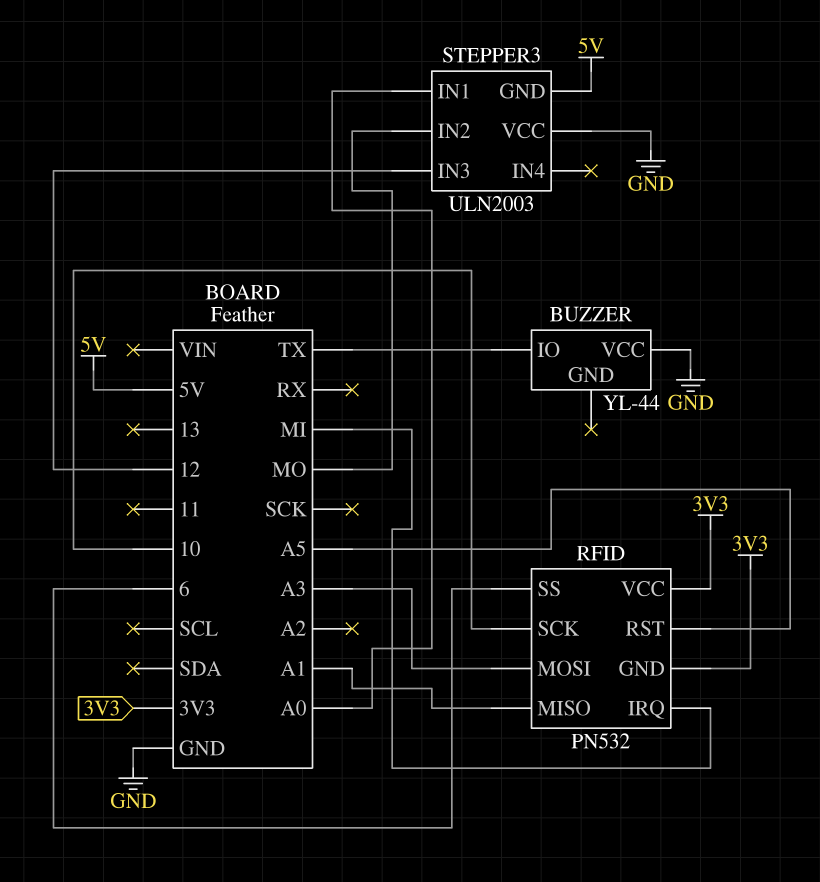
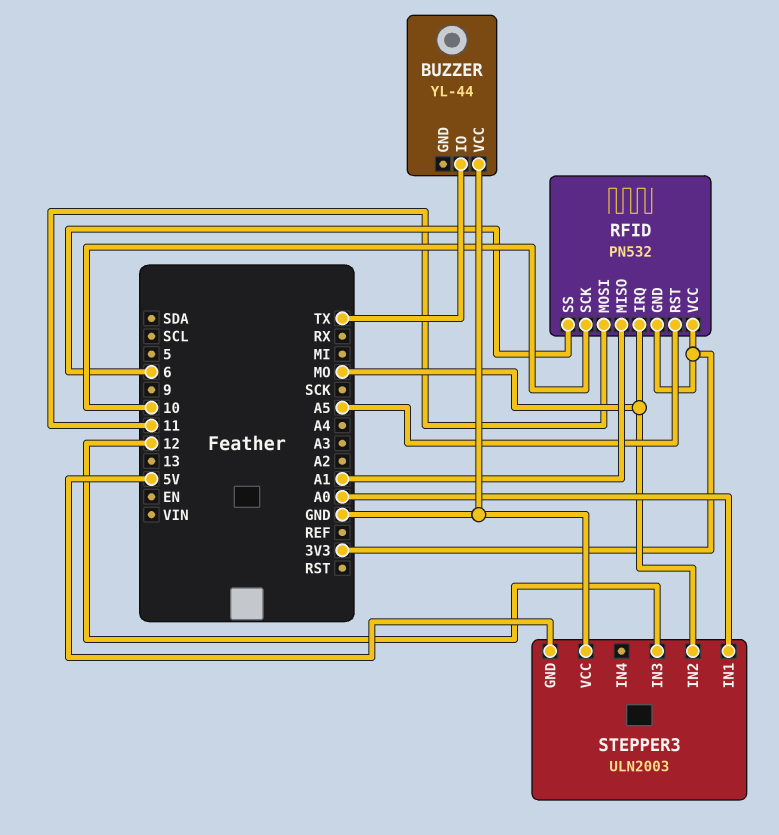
RFID pin IRQ: MI -> MO
RFID pin MOSI: A3 -> 11

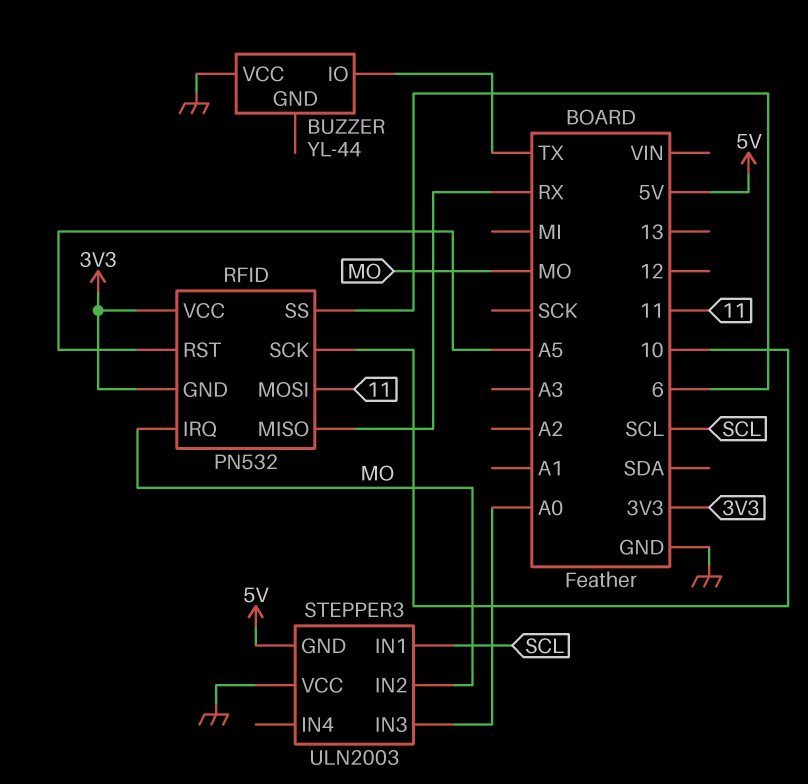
RFID pin MISO: A1 -> RX
STEPPER3 pin IN1: A0 -> SCL
STEPPER3 pin IN3: 12 -> A0

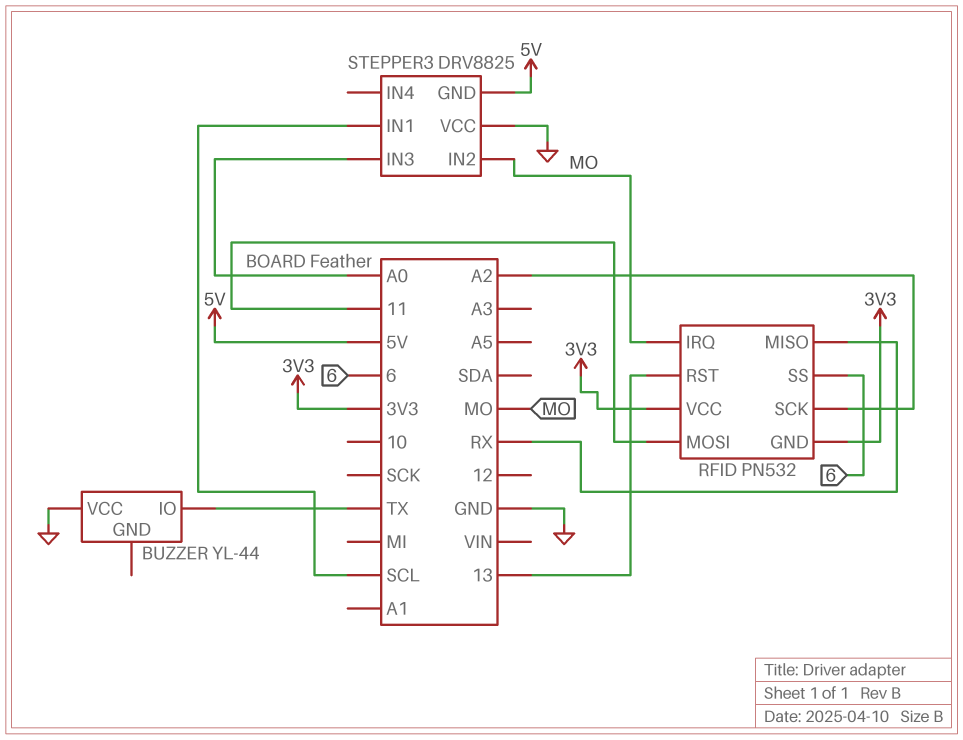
RFID pin RST: A5 -> 13
RFID pin SCK: 10 -> A2
STEPPER3: ULN2003 -> DRV8825

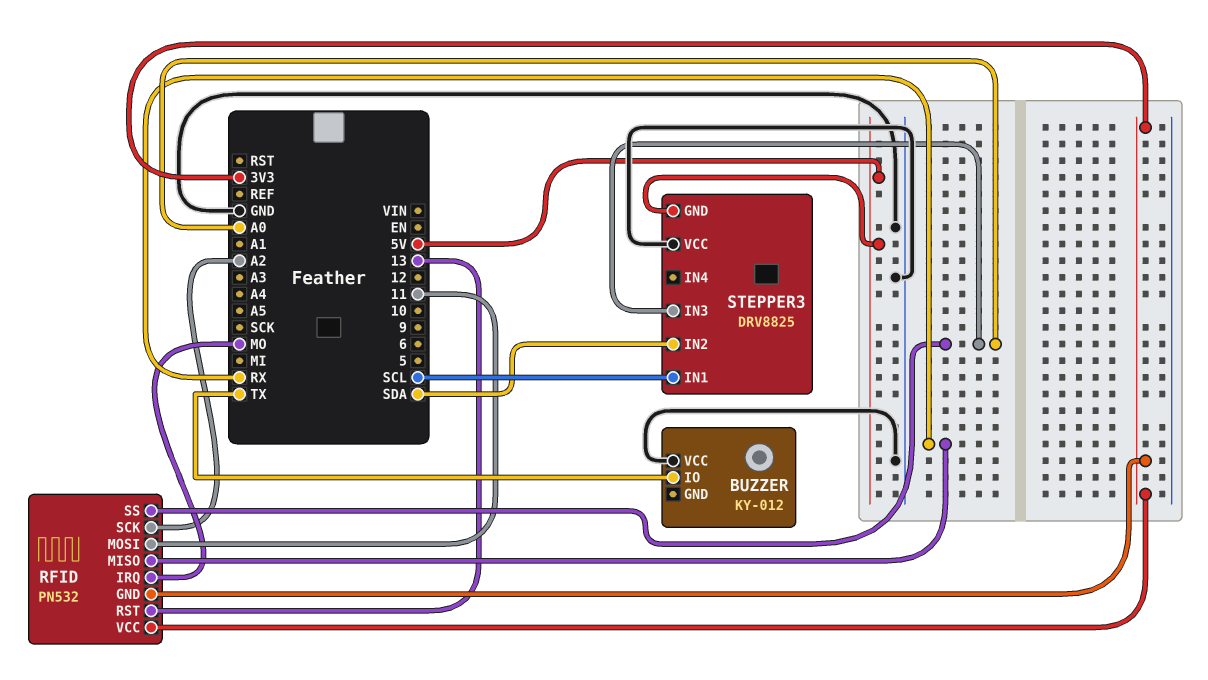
BUZZER: YL-44 -> KY-012
RFID pin SS: 6 -> A0
STEPPER3 pin IN2: MO -> SDA

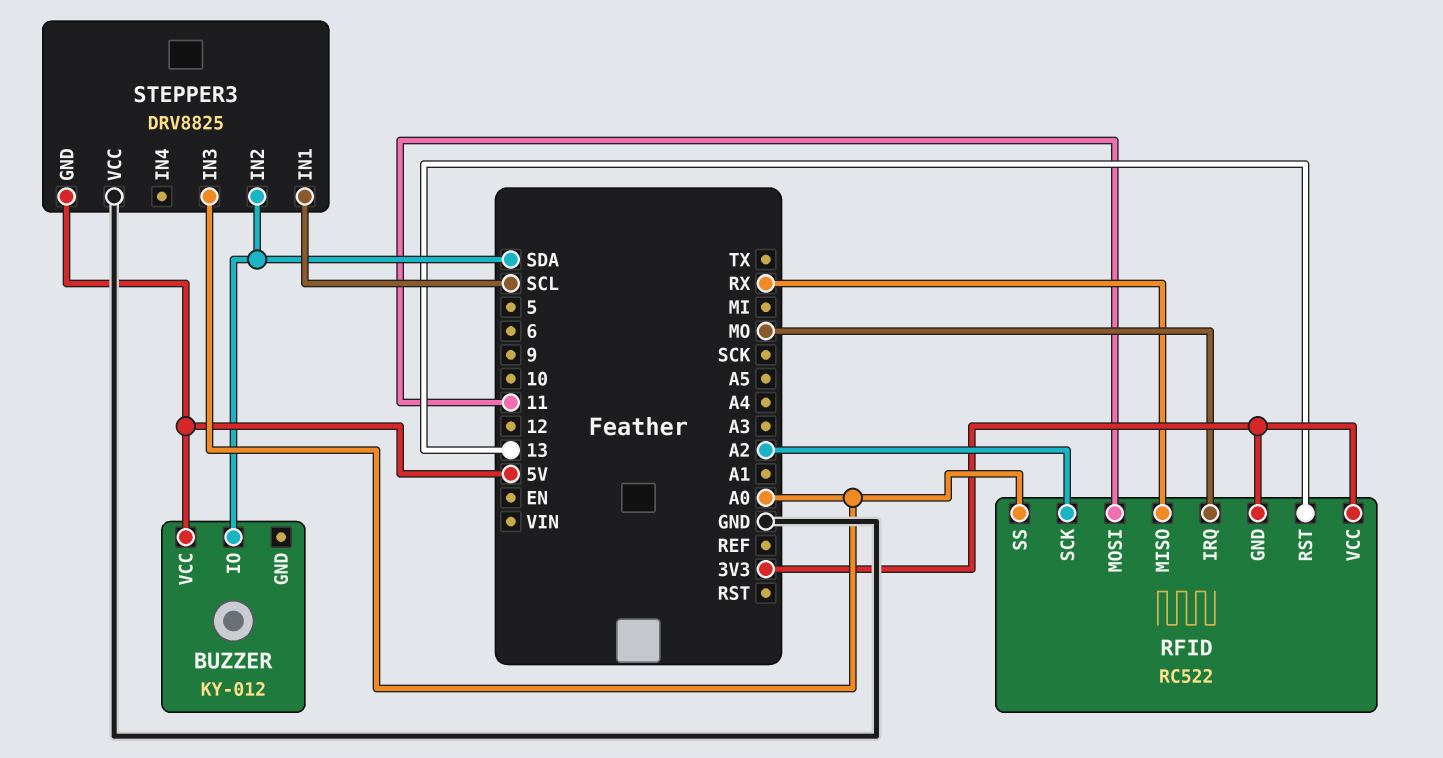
BUZZER pin IO: TX -> SDA
BUZZER pin VCC: GND -> 5V
RFID: PN532 -> RC522

